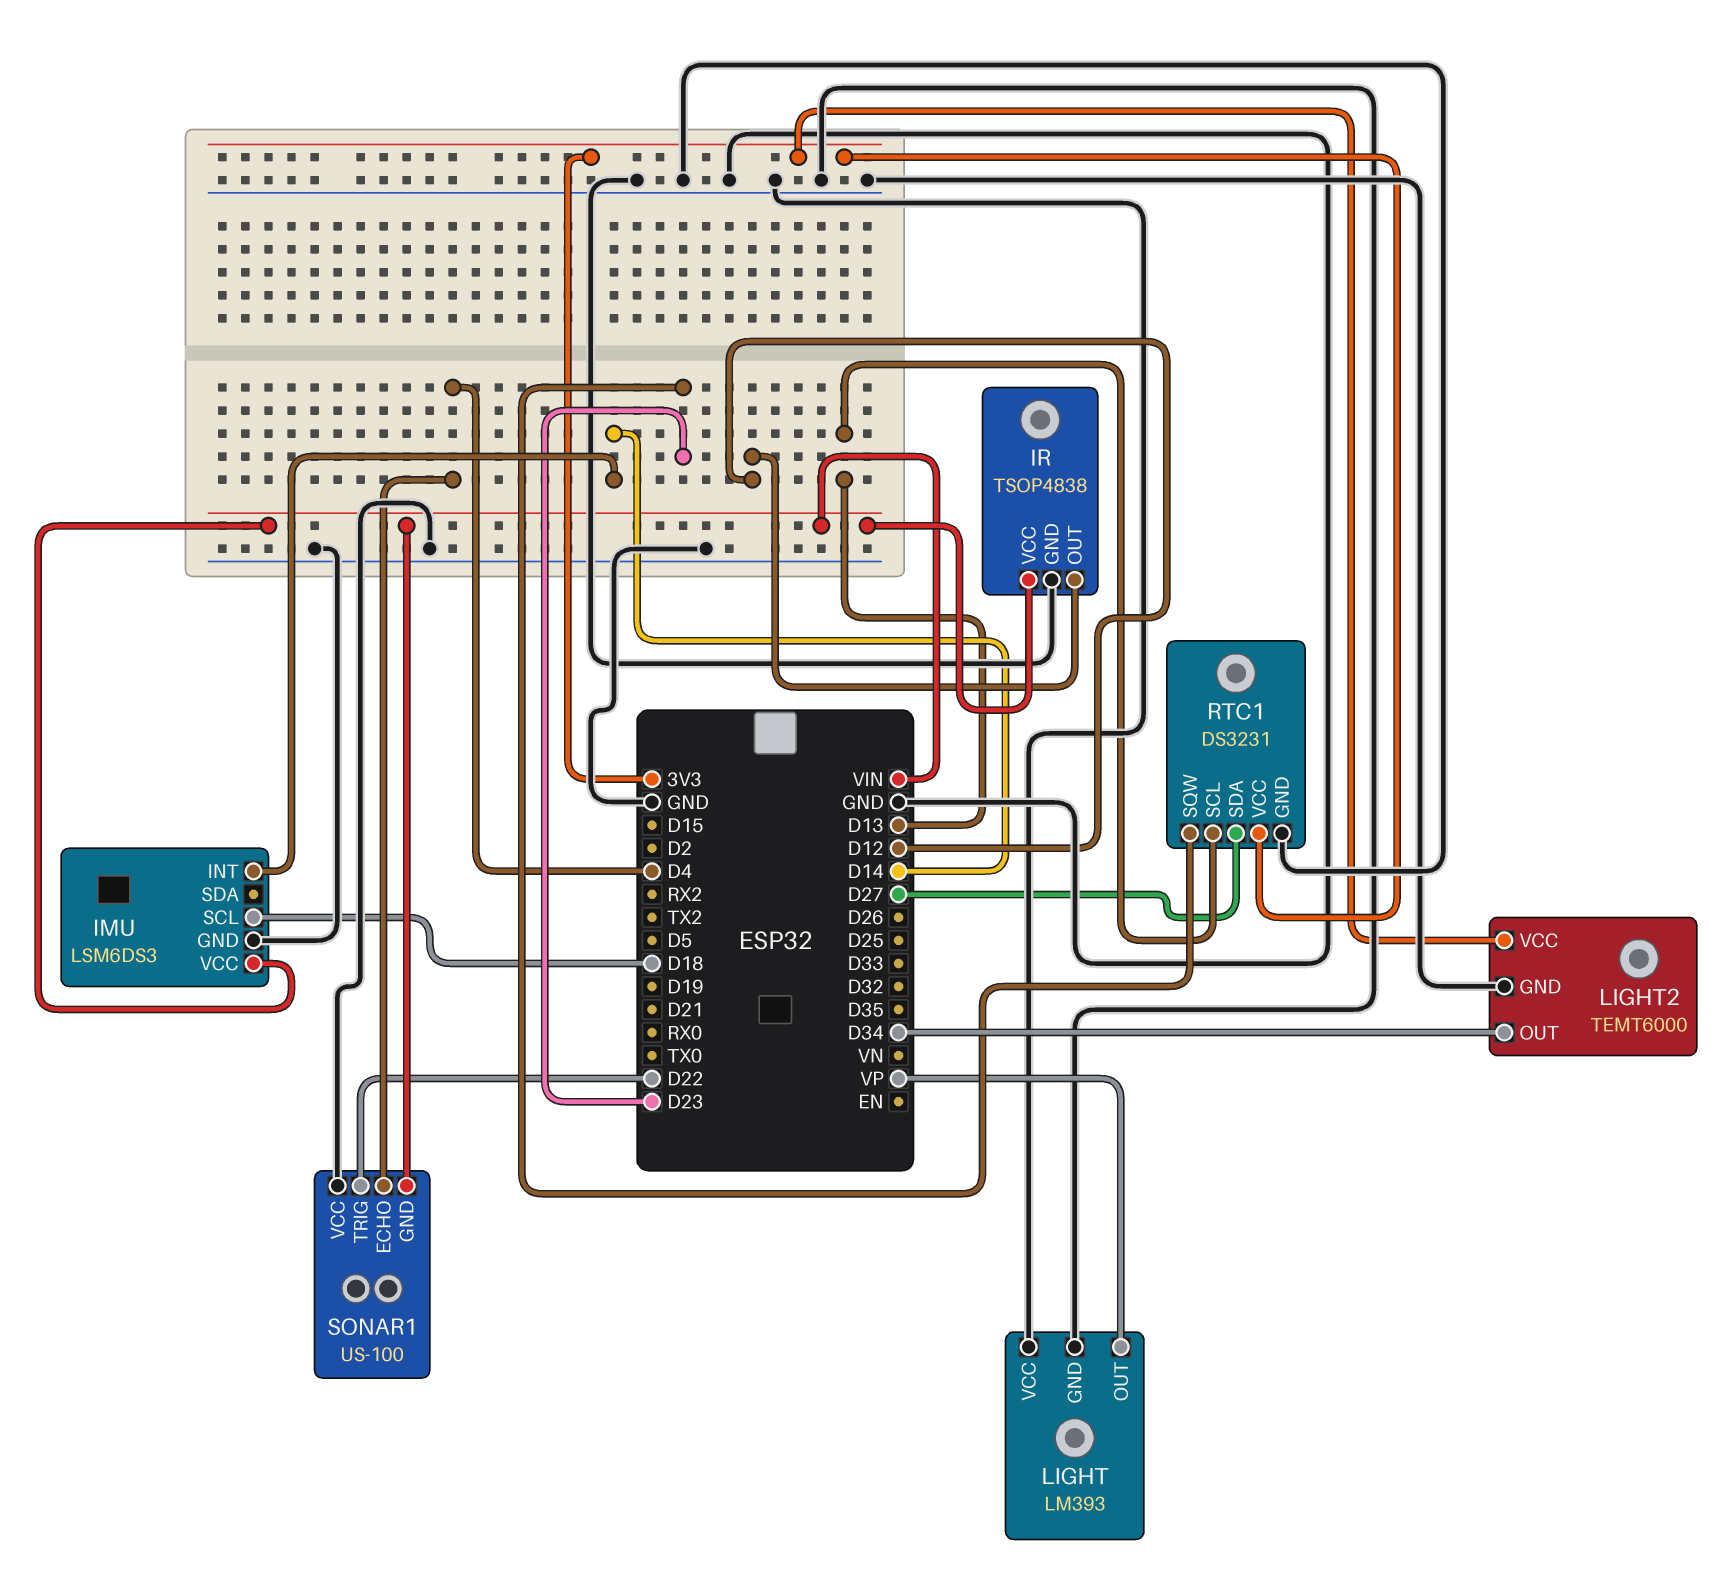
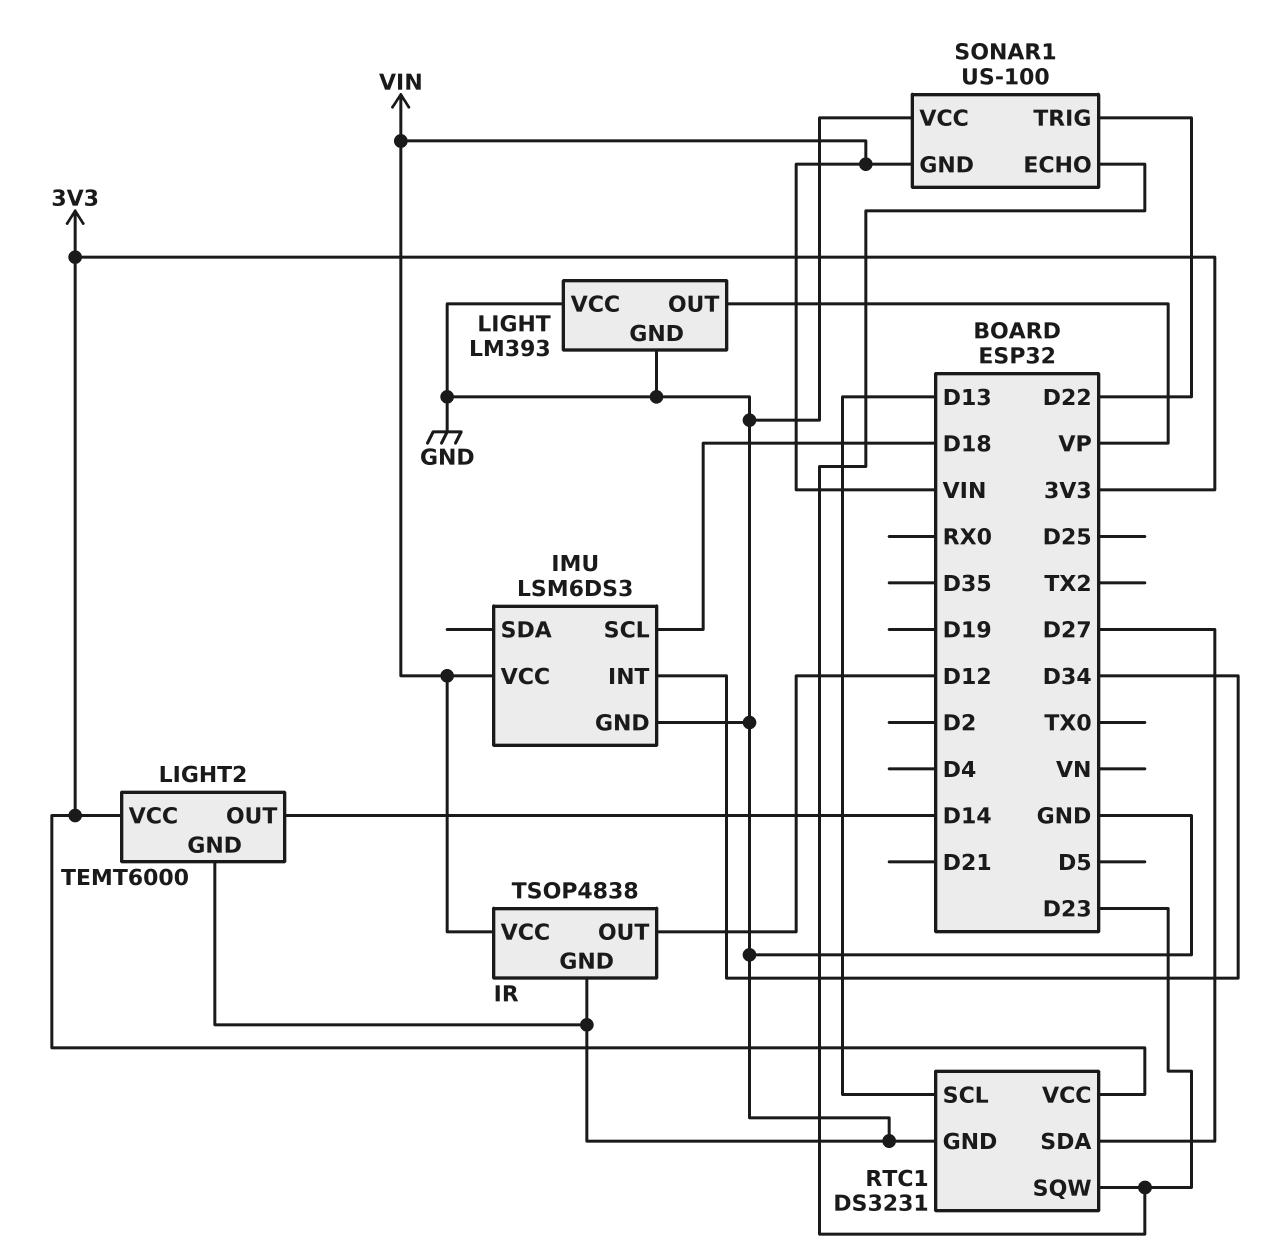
IMU pin INT: D14 -> D34
LIGHT2 pin OUT: D34 -> D14
SONAR1 pin ECHO: D4 -> D23

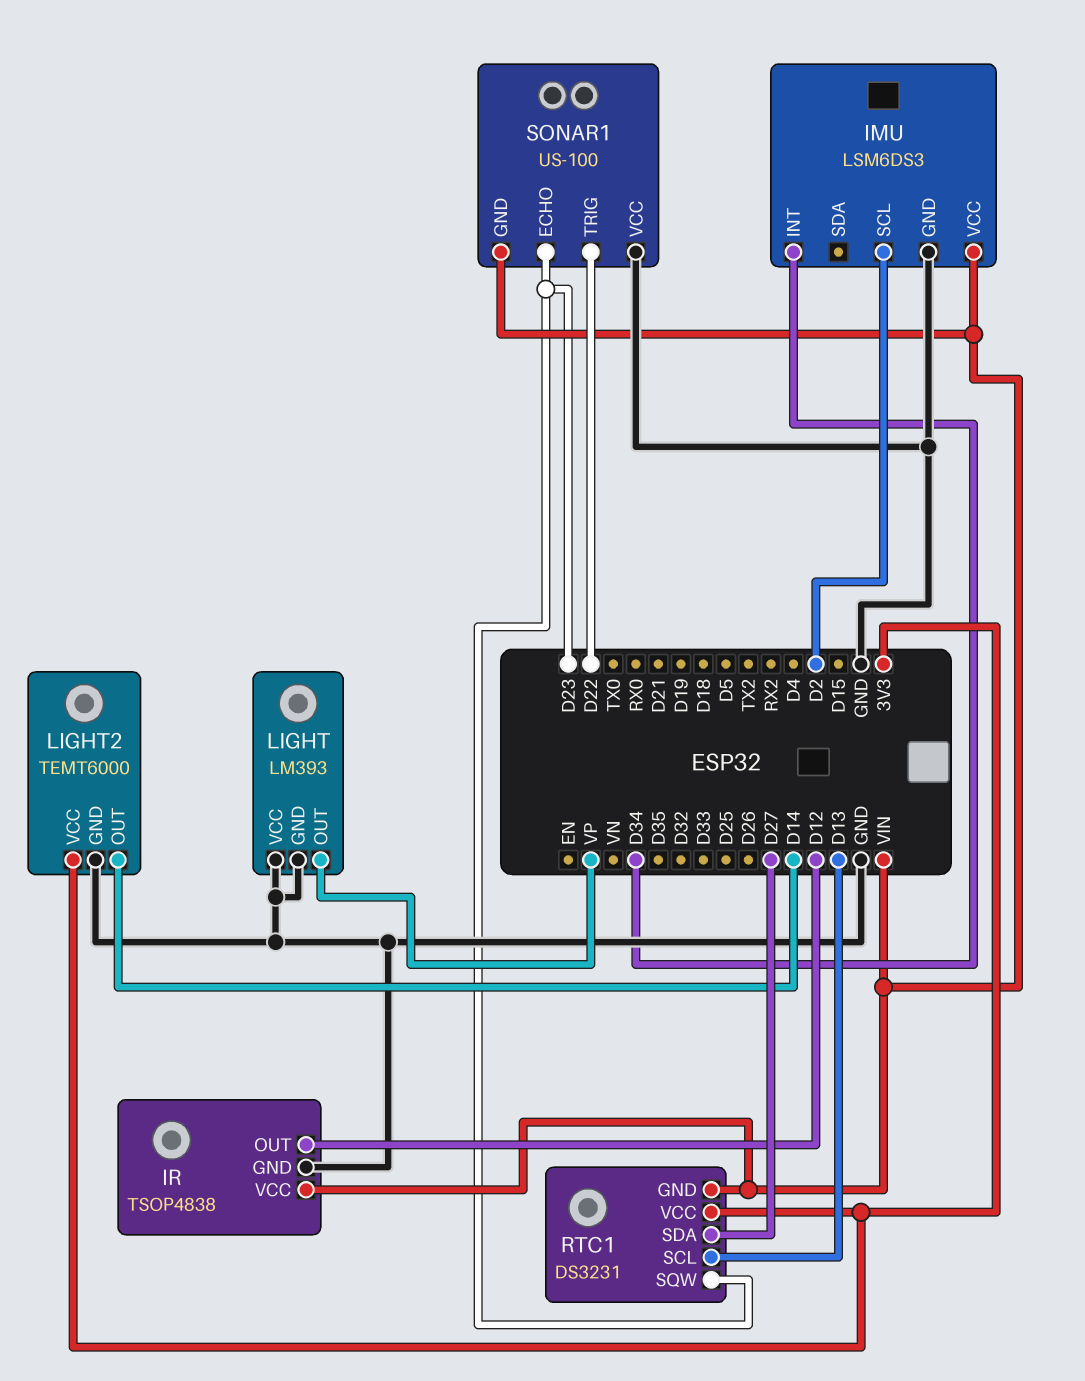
IMU pin SCL: D18 -> D2
RTC1 pin GND: GND -> VIN

